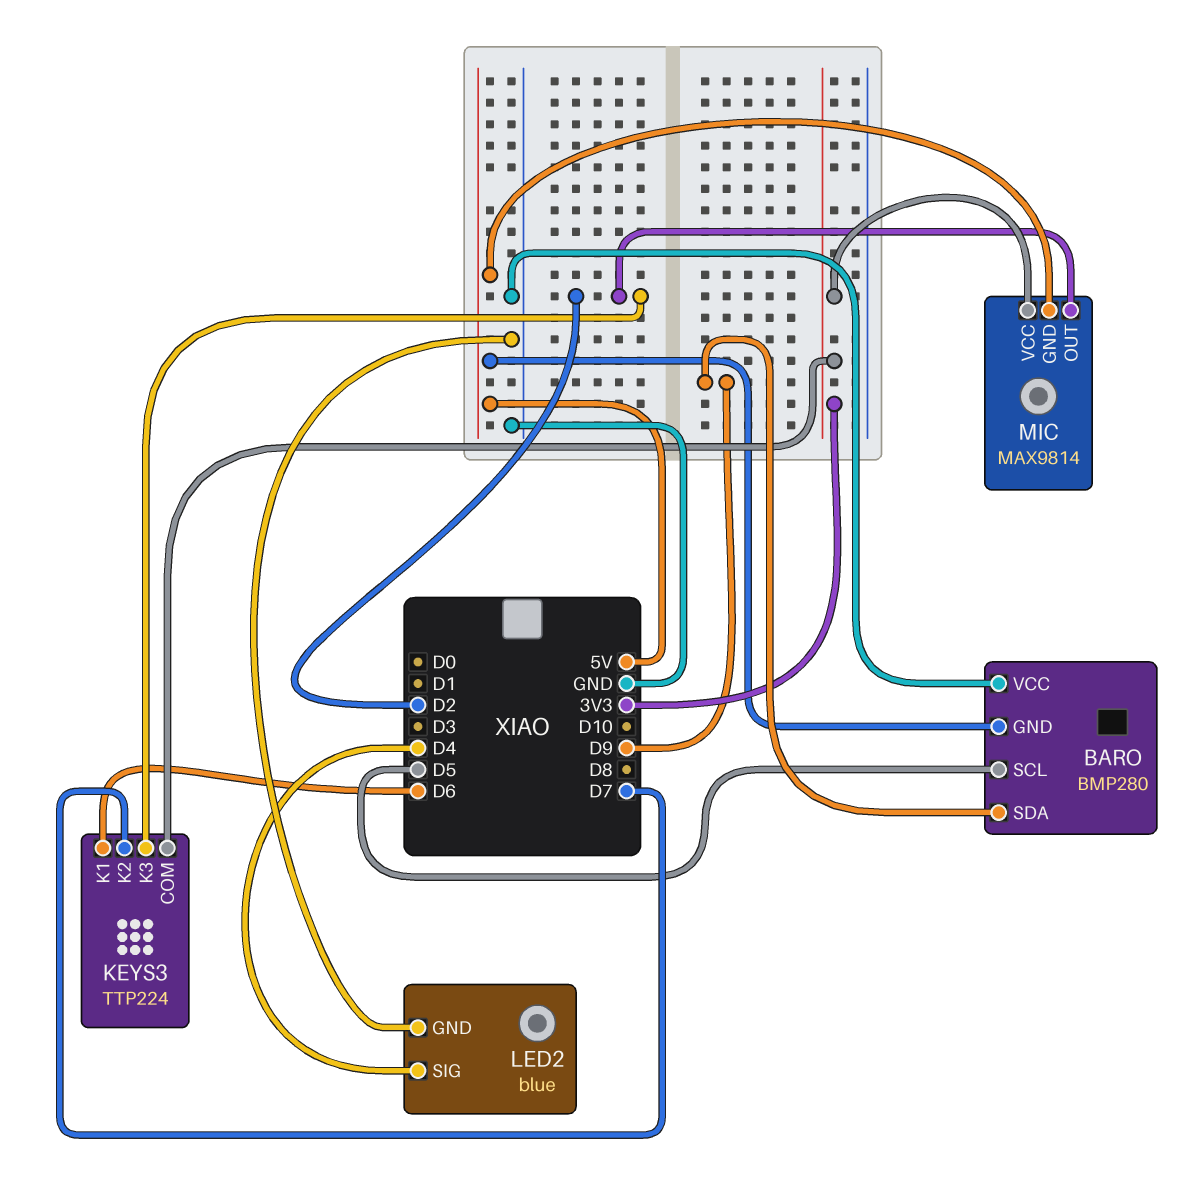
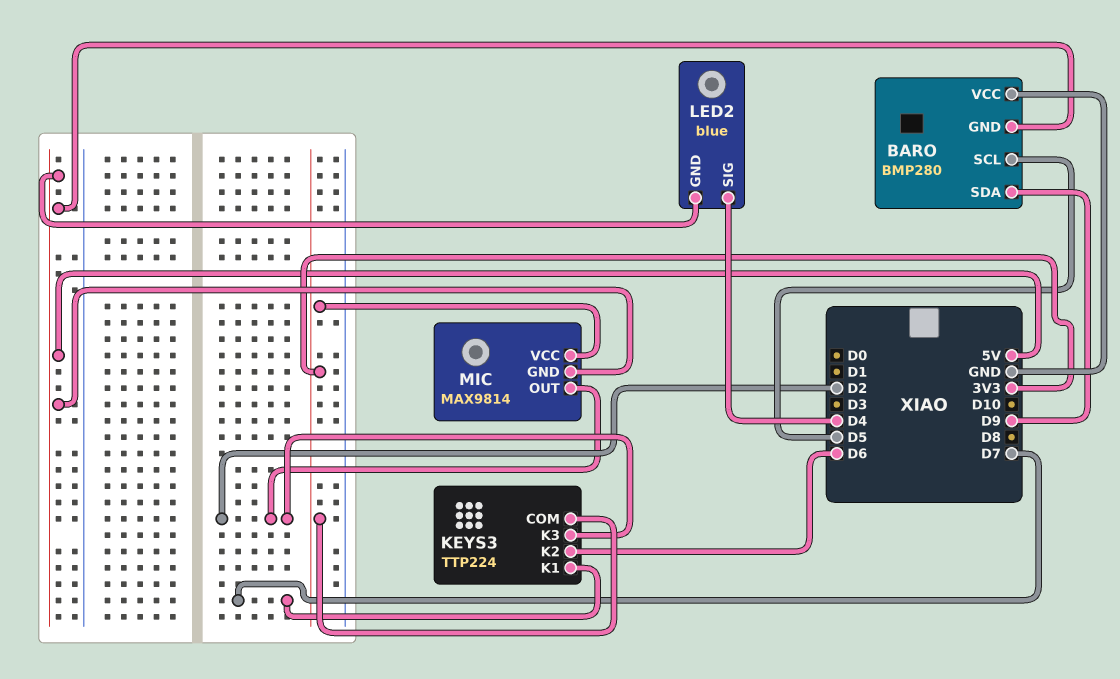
KEYS3 pin K1: D6 -> D7
KEYS3 pin K2: D7 -> D6
LED2 pin GND: GND -> 5V

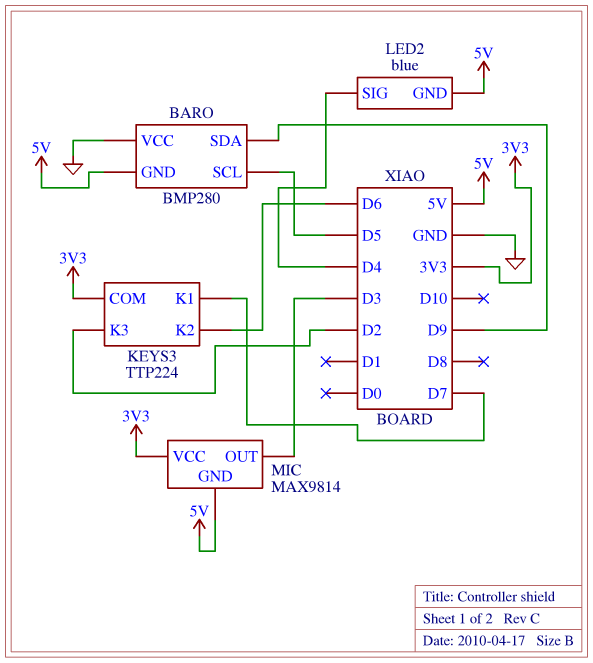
MIC pin OUT: D2 -> D3

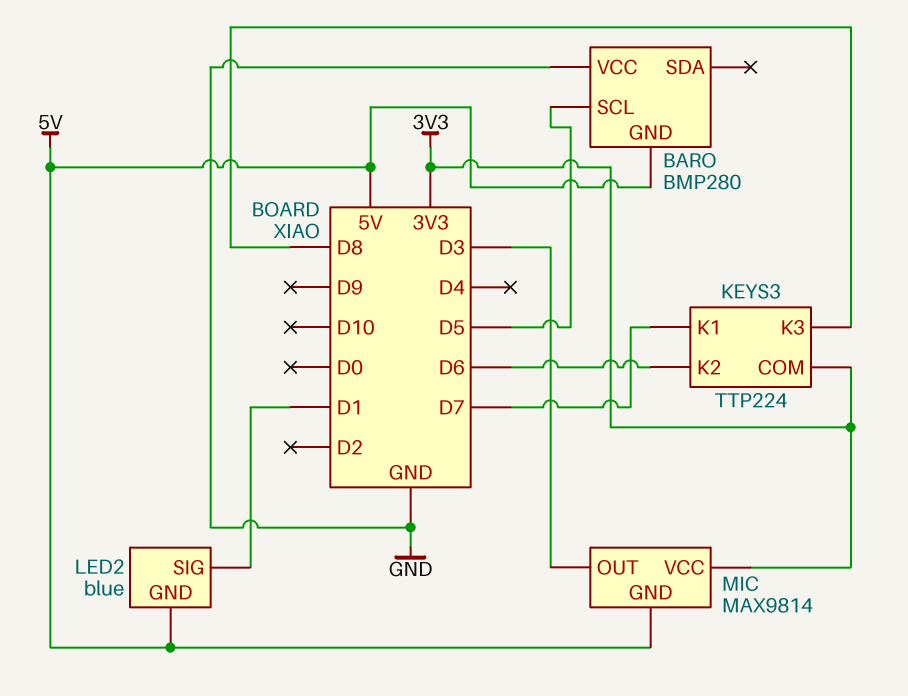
BARO pin SDA: D9 -> none
KEYS3 pin K3: D2 -> D8
LED2 pin SIG: D4 -> D1

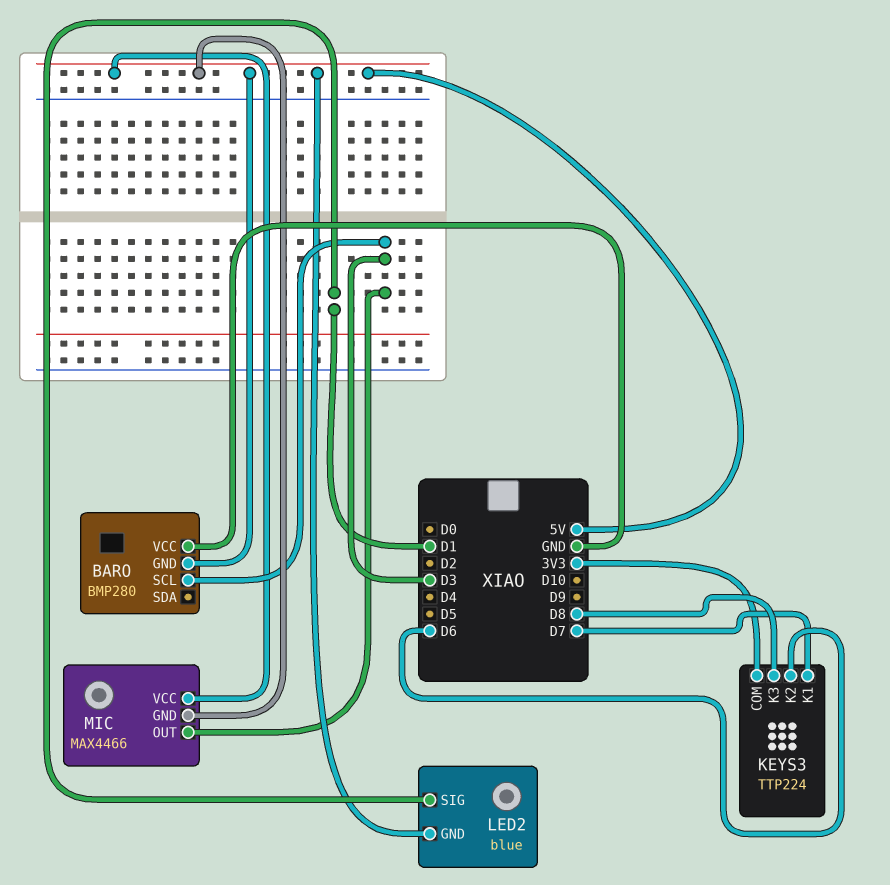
BARO pin SCL: D5 -> D3
MIC: MAX9814 -> MAX4466
MIC pin VCC: 3V3 -> 5V

